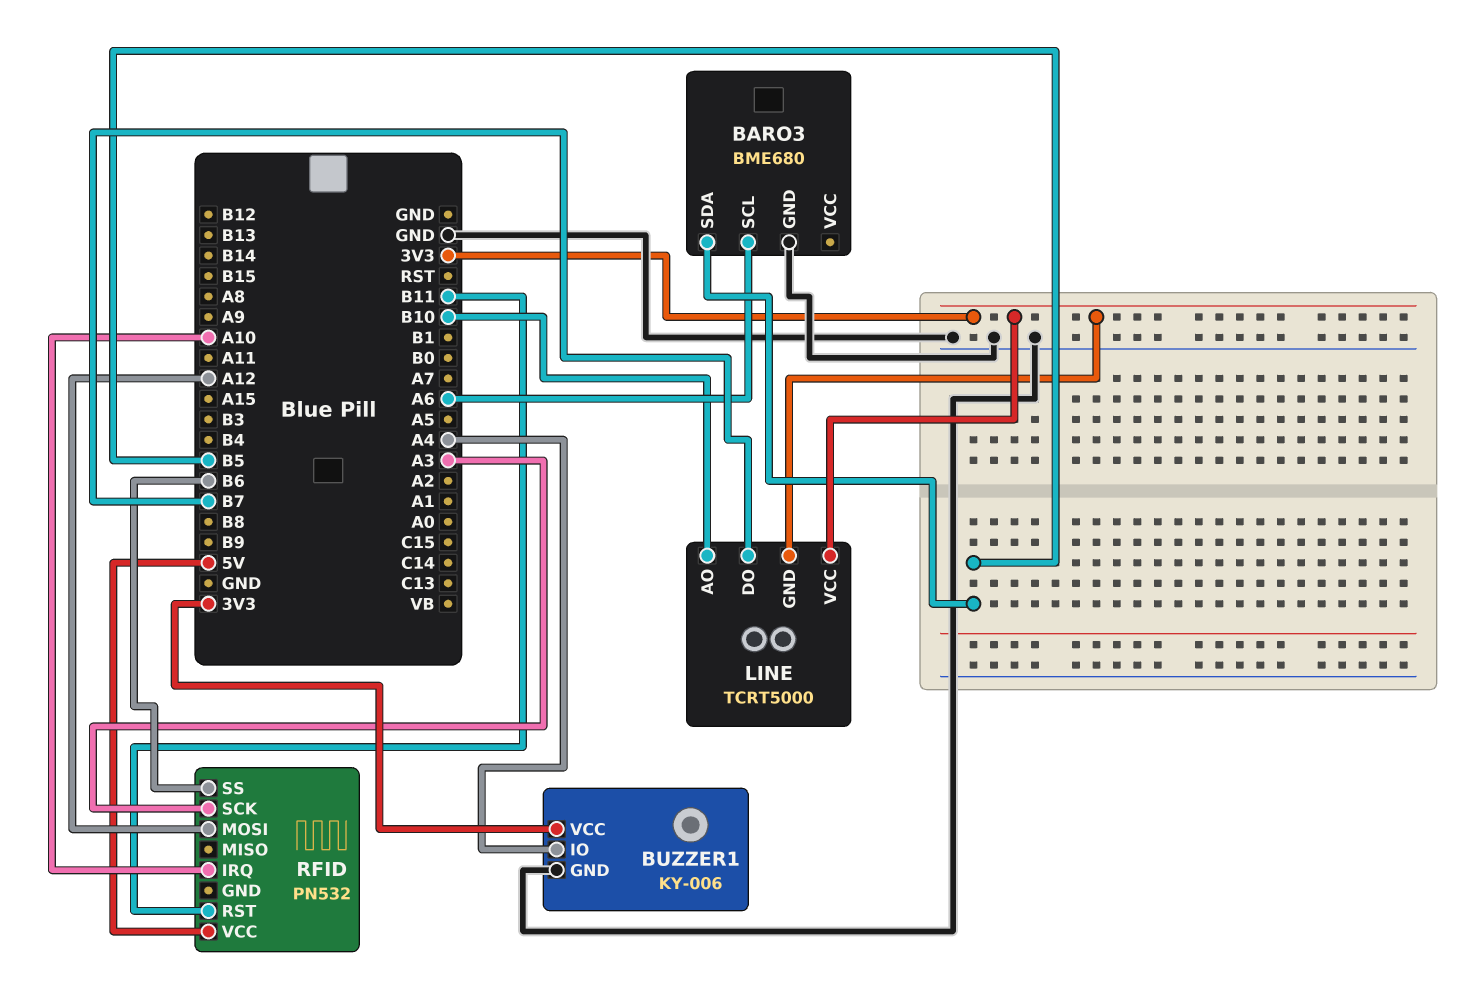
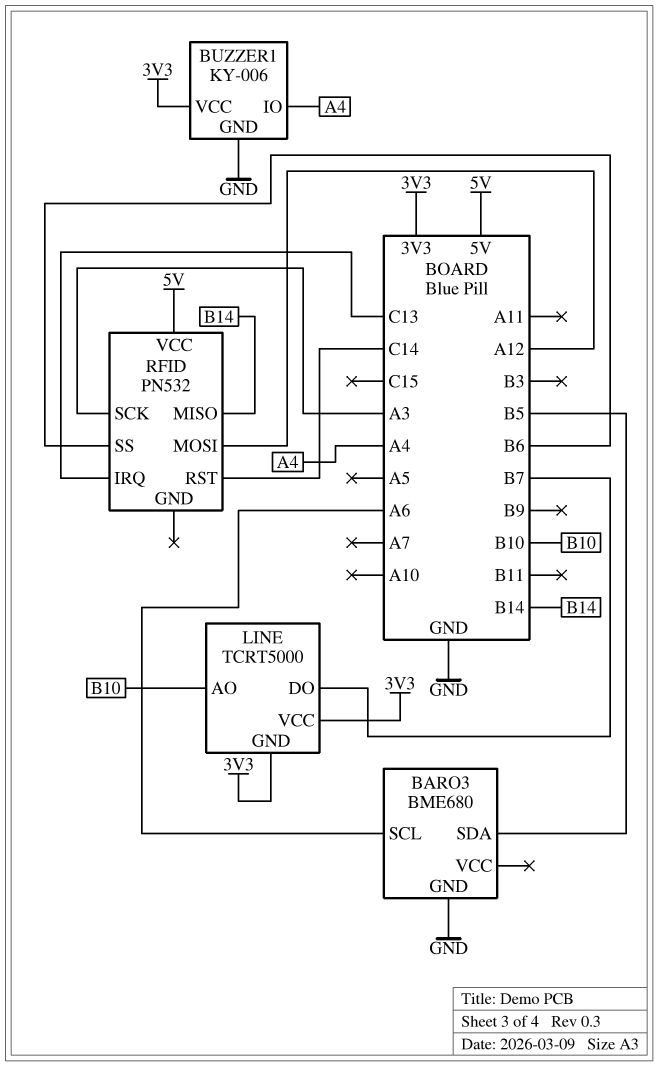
RFID pin IRQ: A10 -> C13
RFID pin MISO: none -> B14
RFID pin RST: B11 -> C14

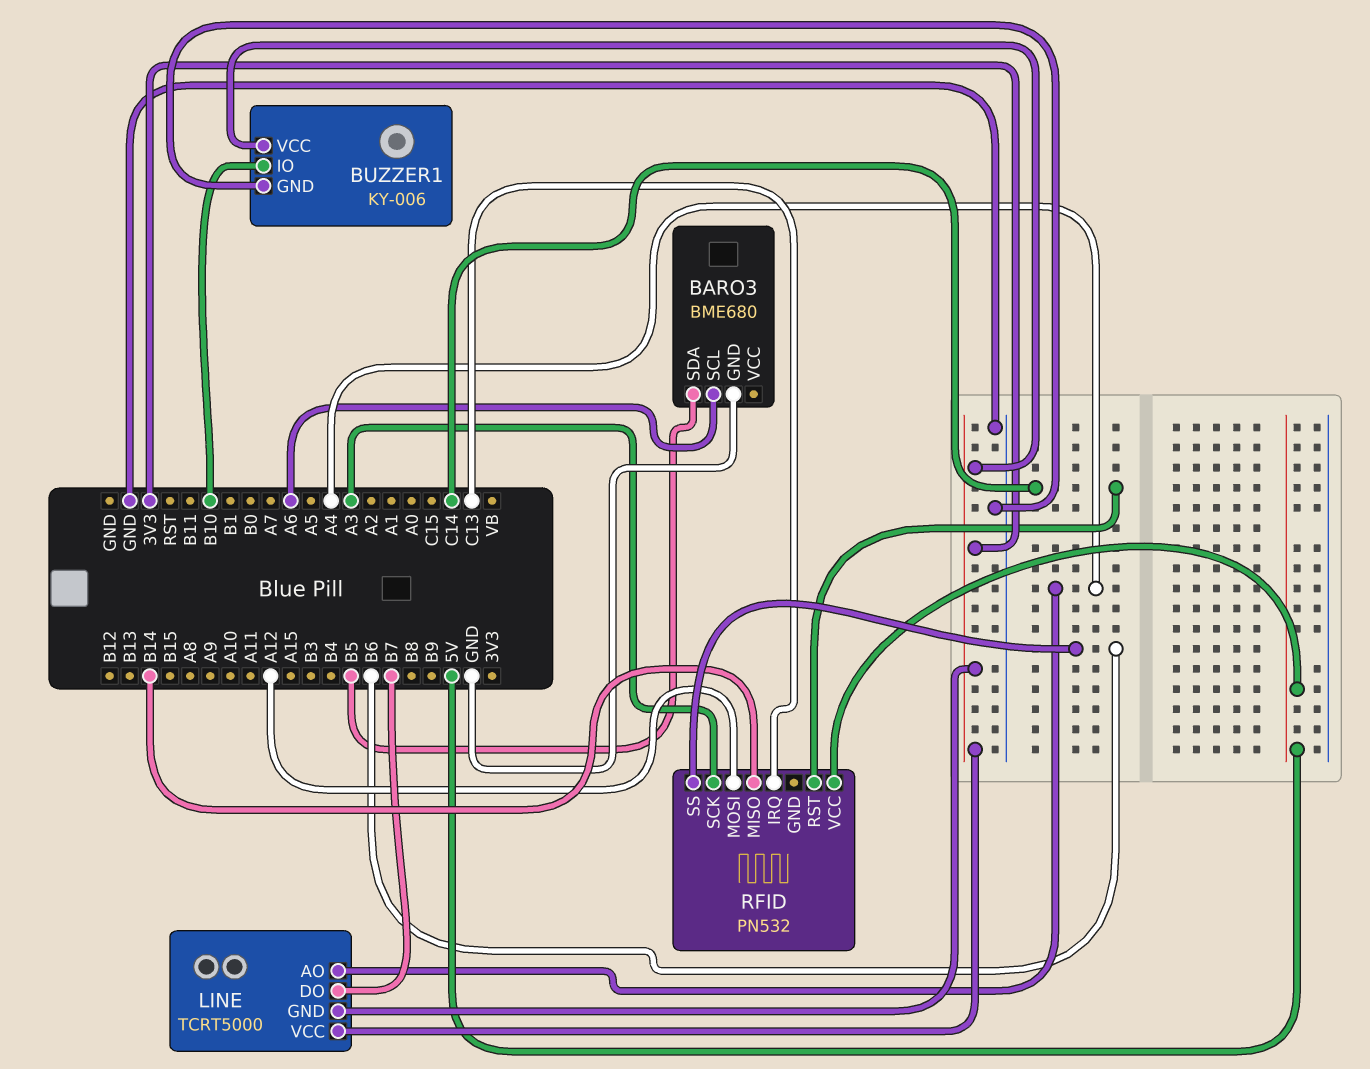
BUZZER1 pin IO: A4 -> B10
LINE pin AO: B10 -> A4

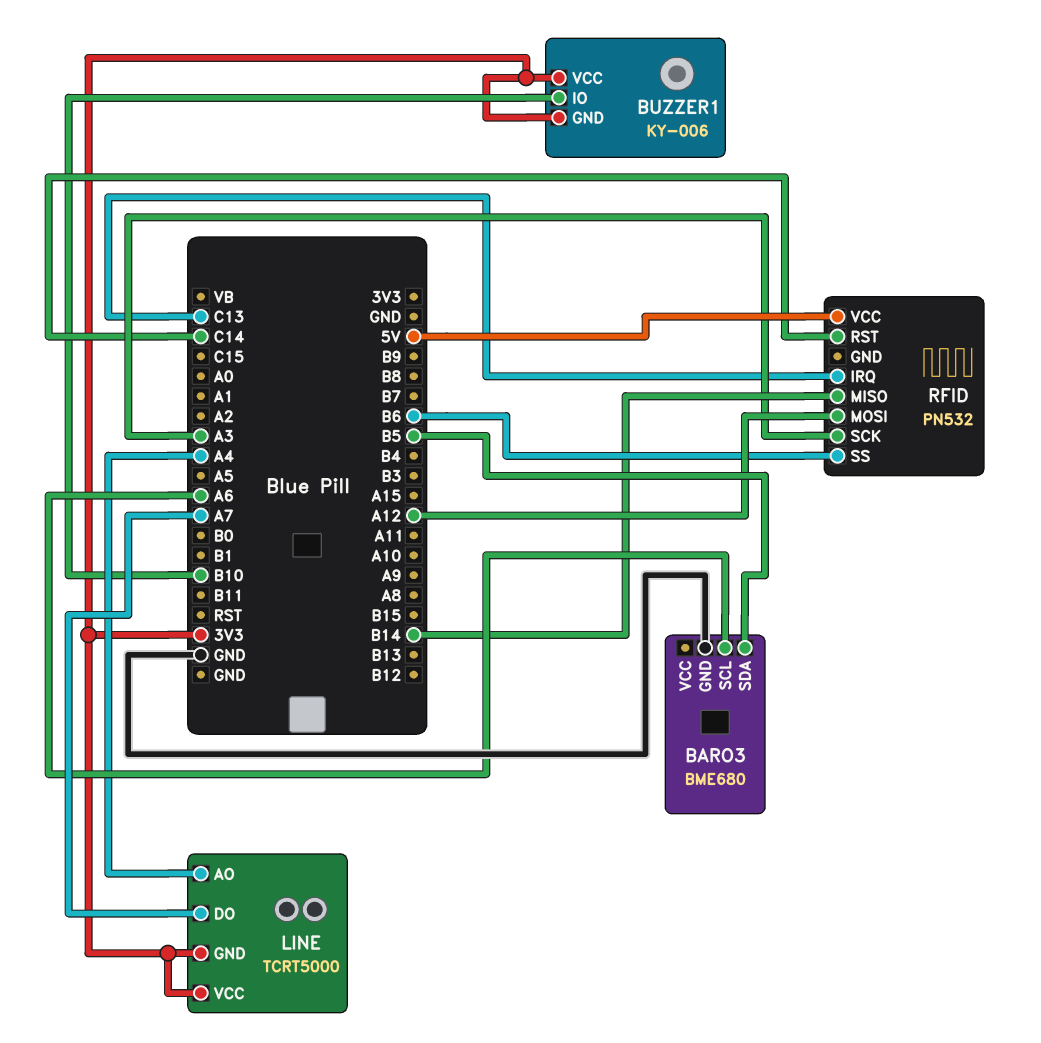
BUZZER1 pin GND: GND -> 3V3
LINE pin DO: B7 -> A7

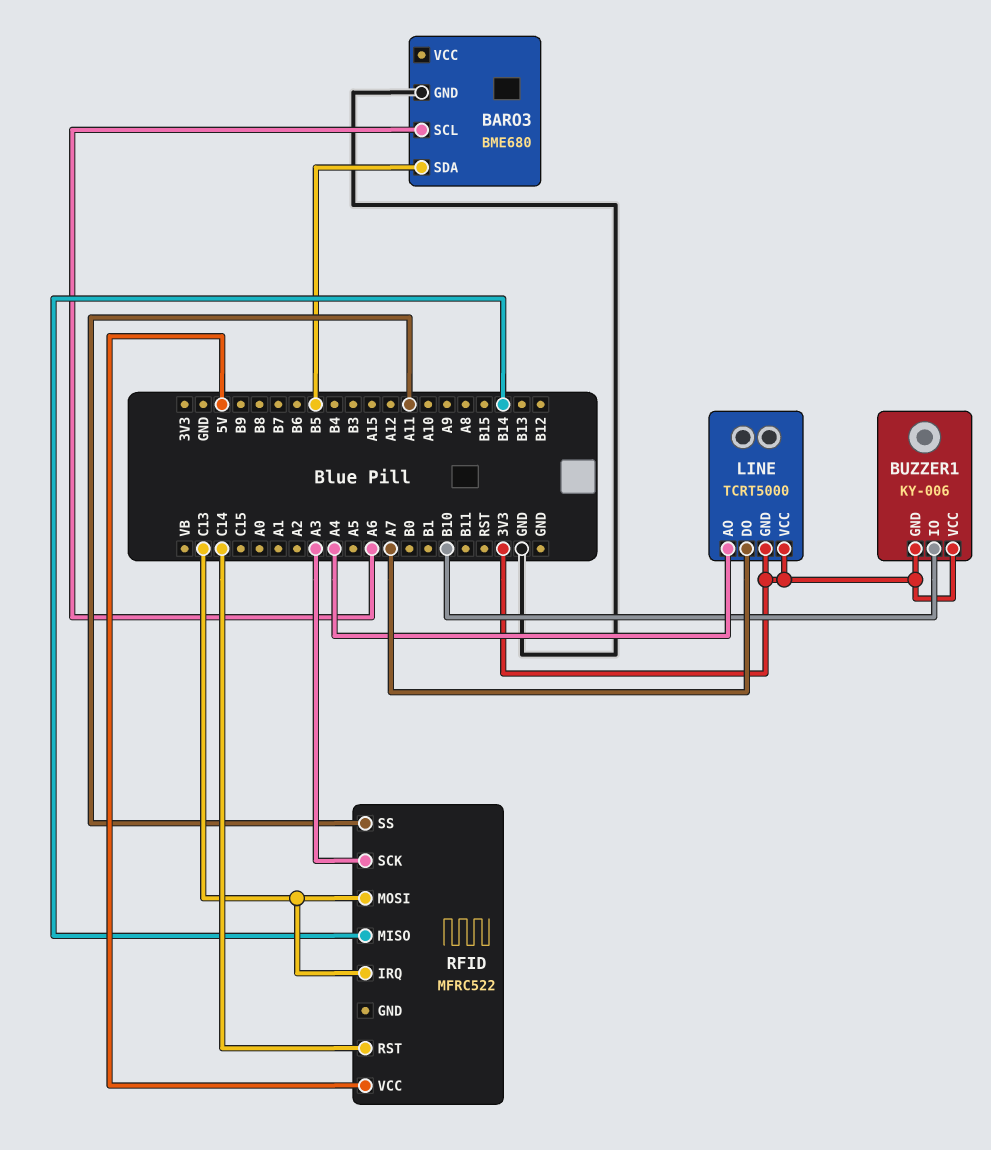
RFID: PN532 -> MFRC522
RFID pin MOSI: A12 -> C13
RFID pin SS: B6 -> A11

